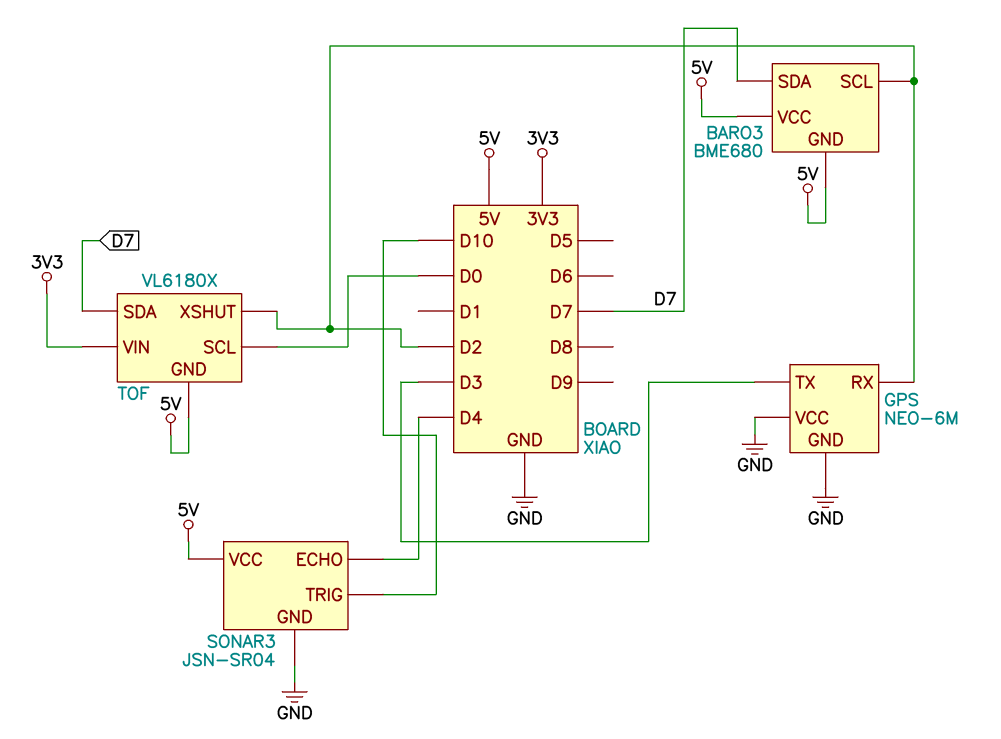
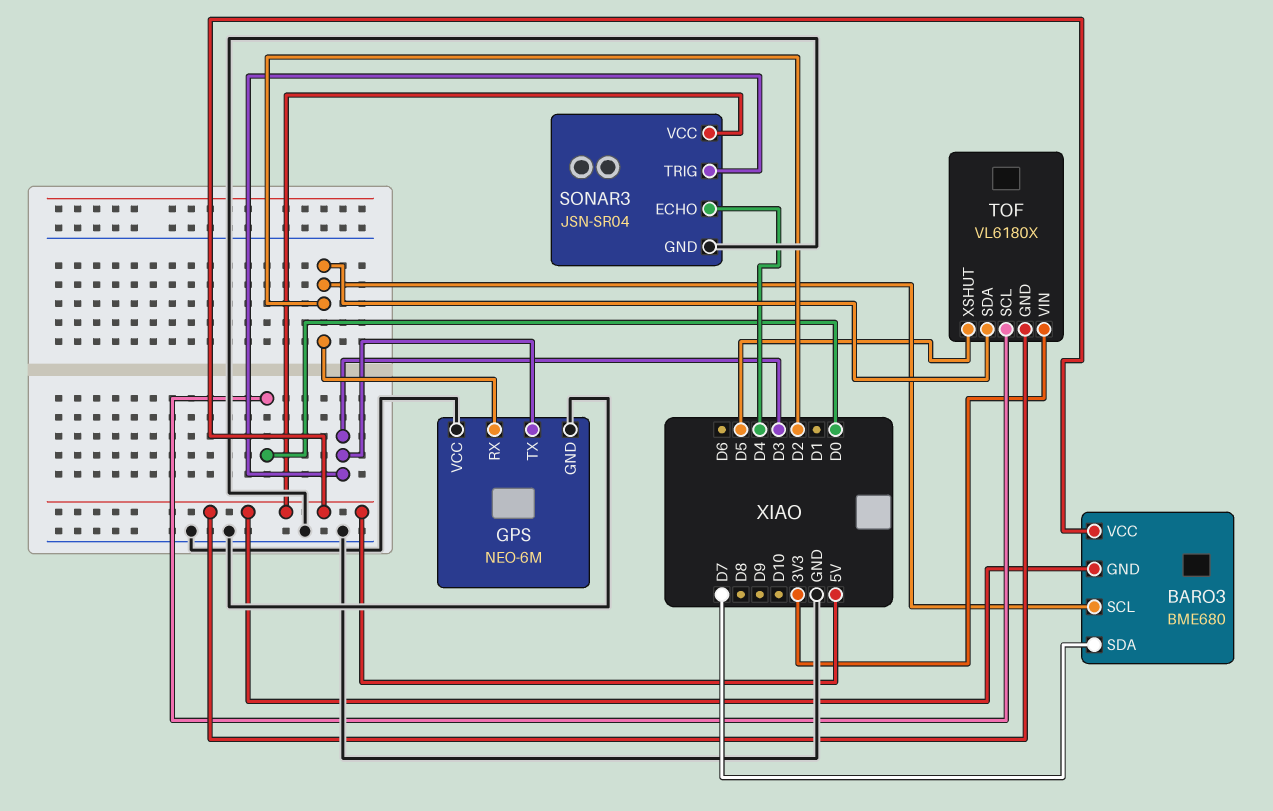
SONAR3 pin TRIG: D10 -> D3
TOF pin SDA: D7 -> D2
TOF pin XSHUT: D2 -> D5

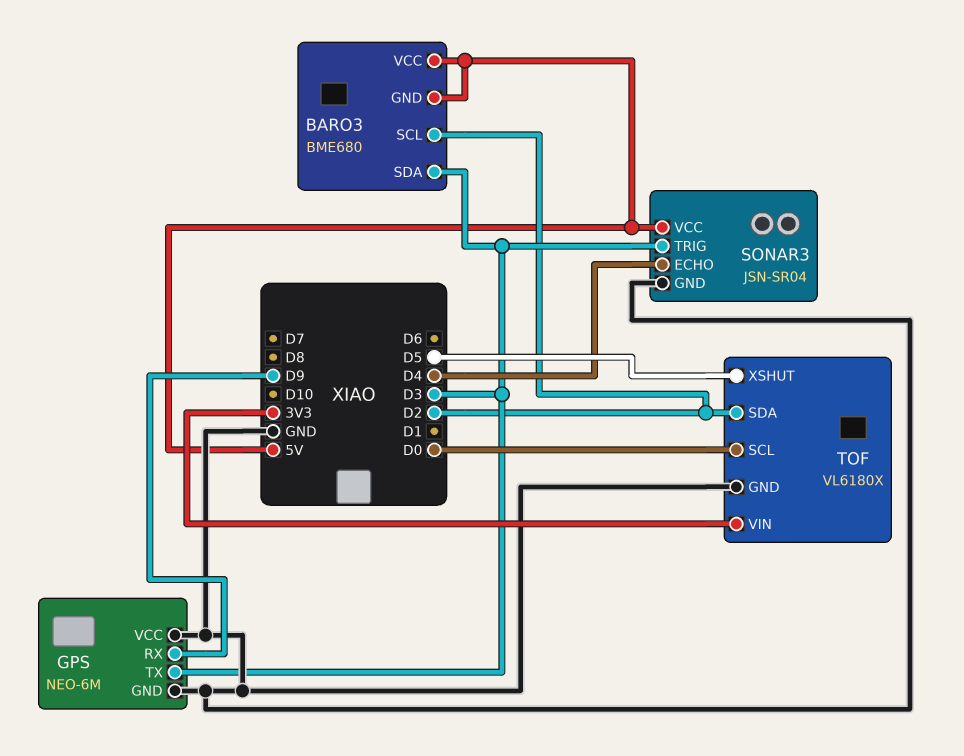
BARO3 pin SDA: D7 -> D3
GPS pin RX: D2 -> D9
TOF pin GND: 5V -> GND

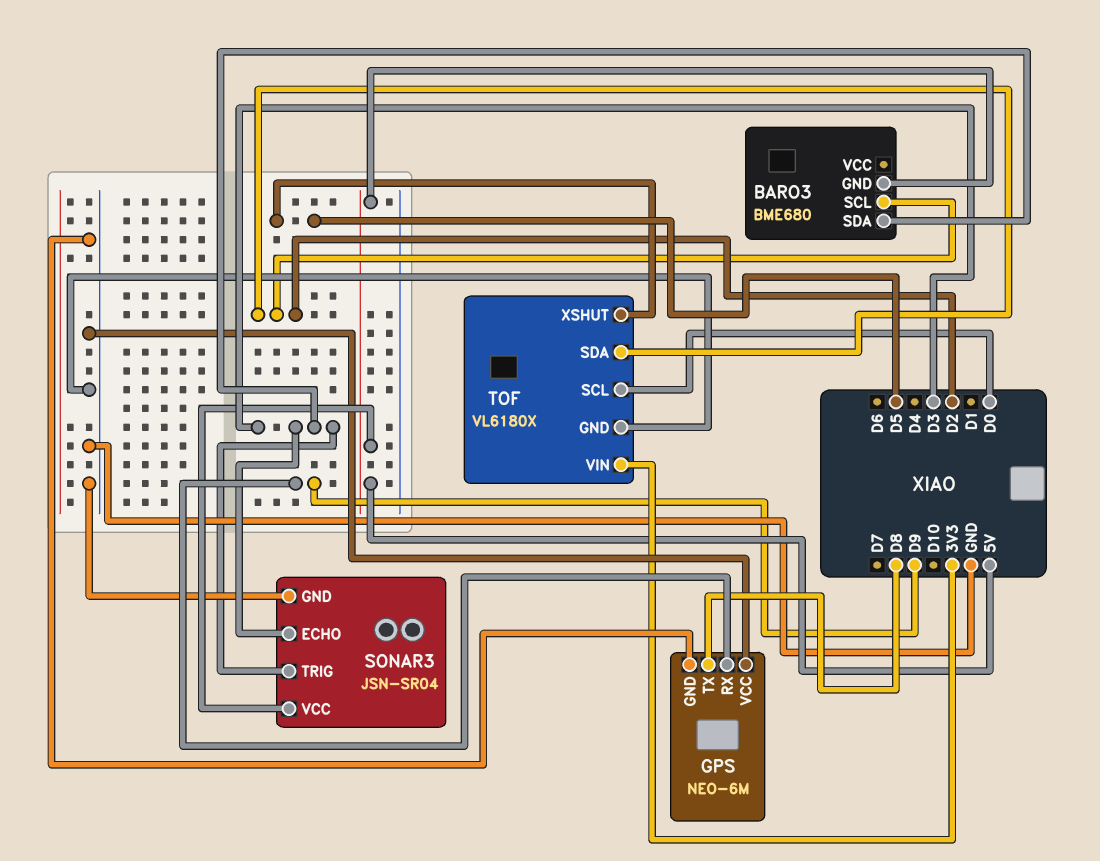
BARO3 pin VCC: 5V -> none
GPS pin TX: D3 -> D8
SONAR3 pin ECHO: D4 -> D3

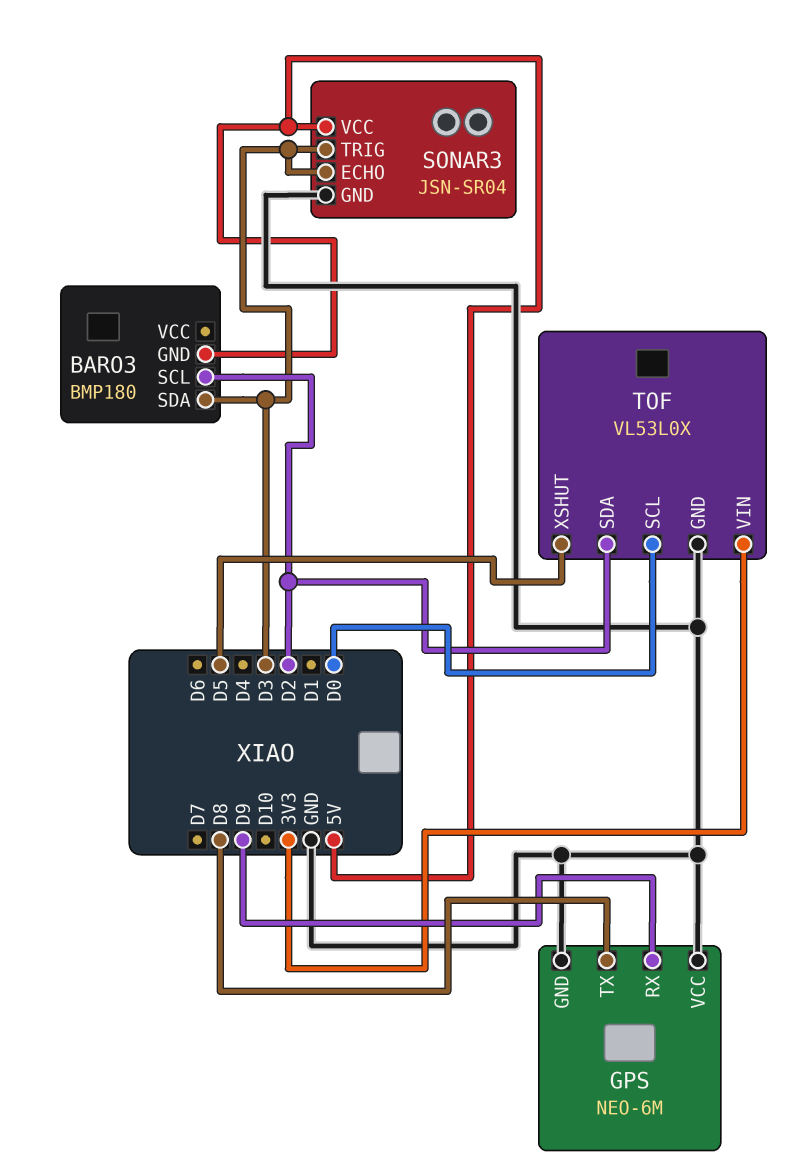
BARO3: BME680 -> BMP180
TOF: VL6180X -> VL53L0X

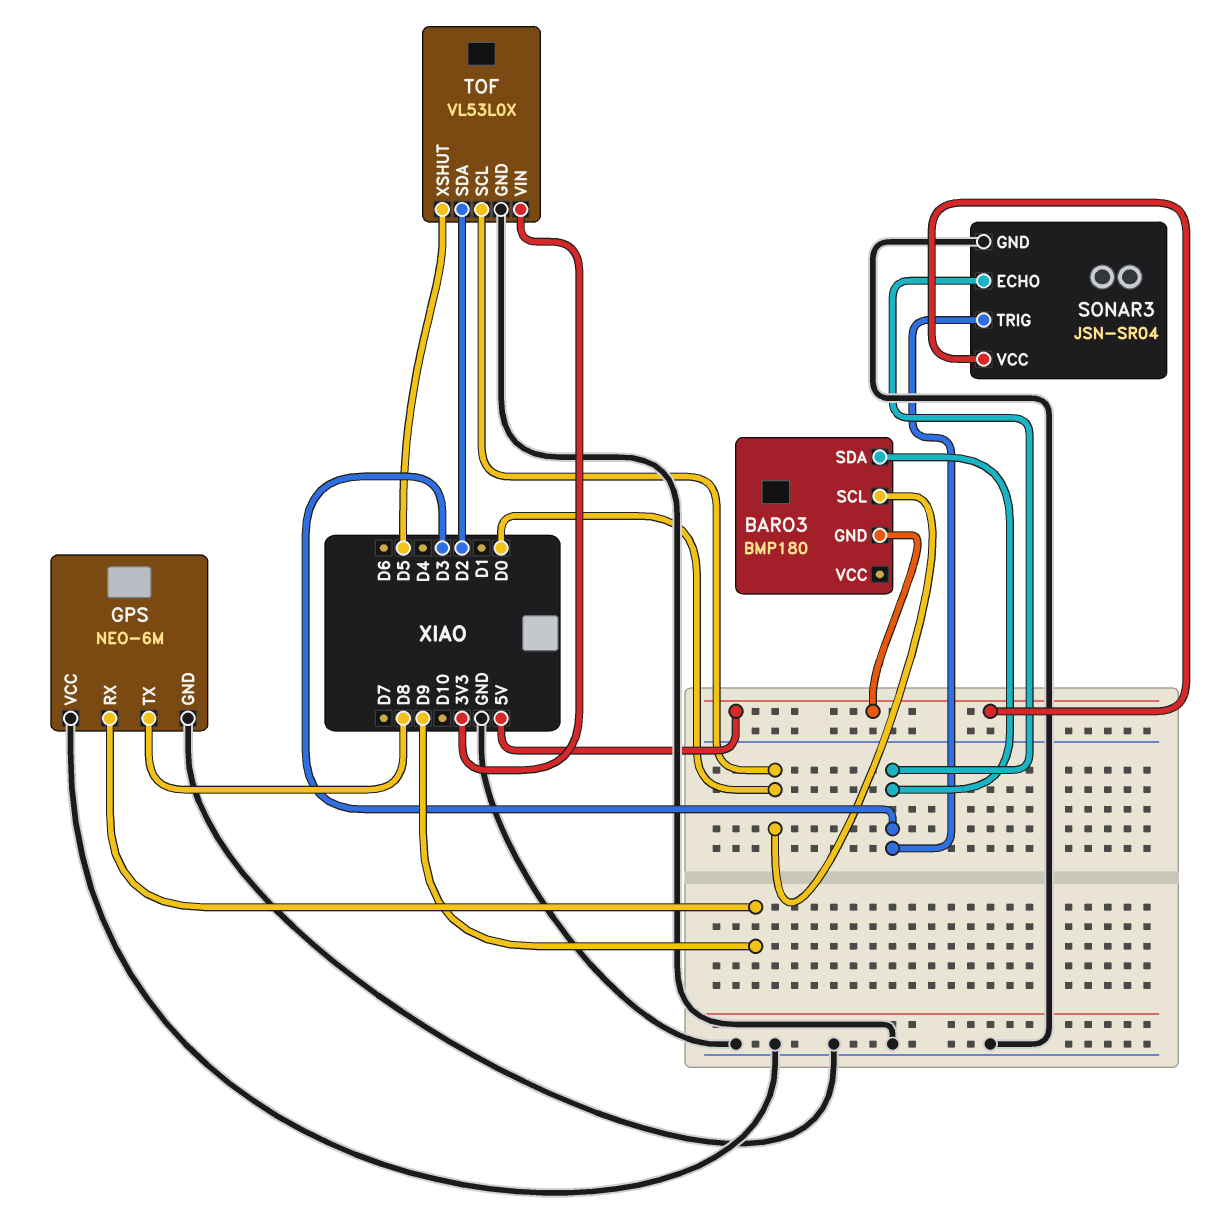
BARO3 pin SCL: D2 -> D0

